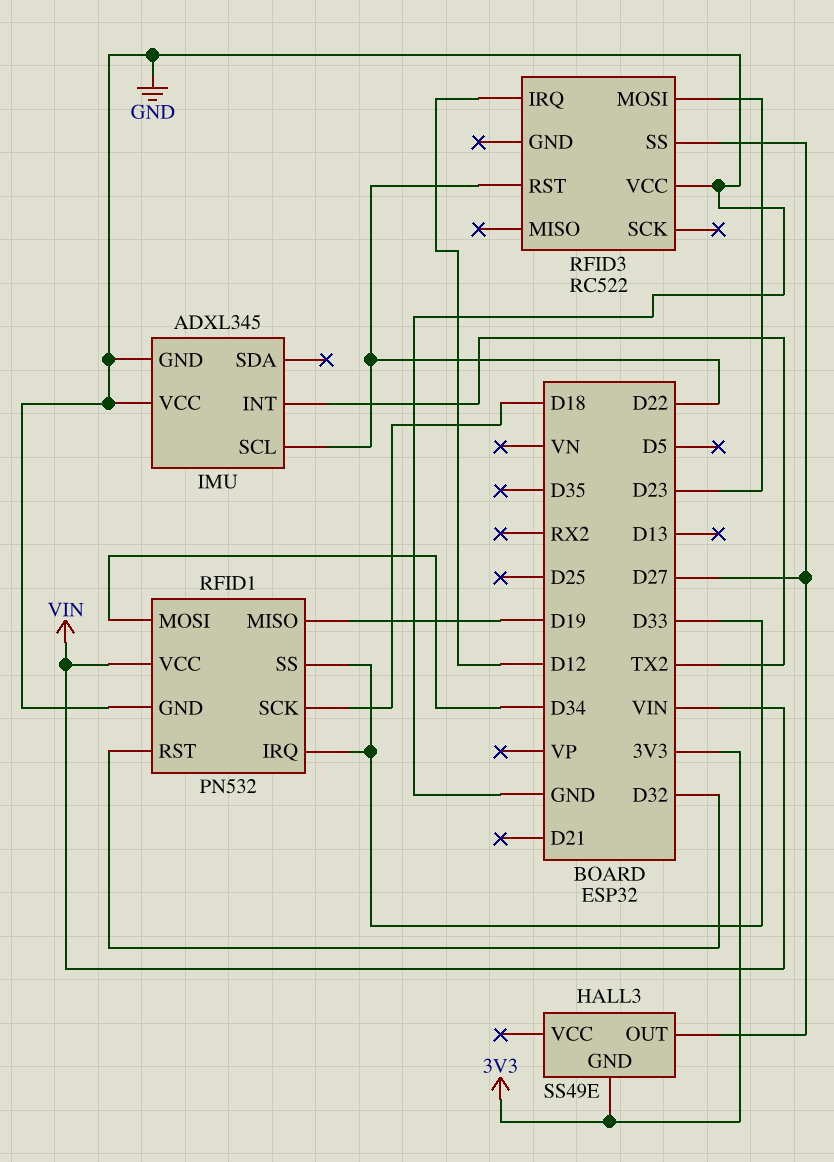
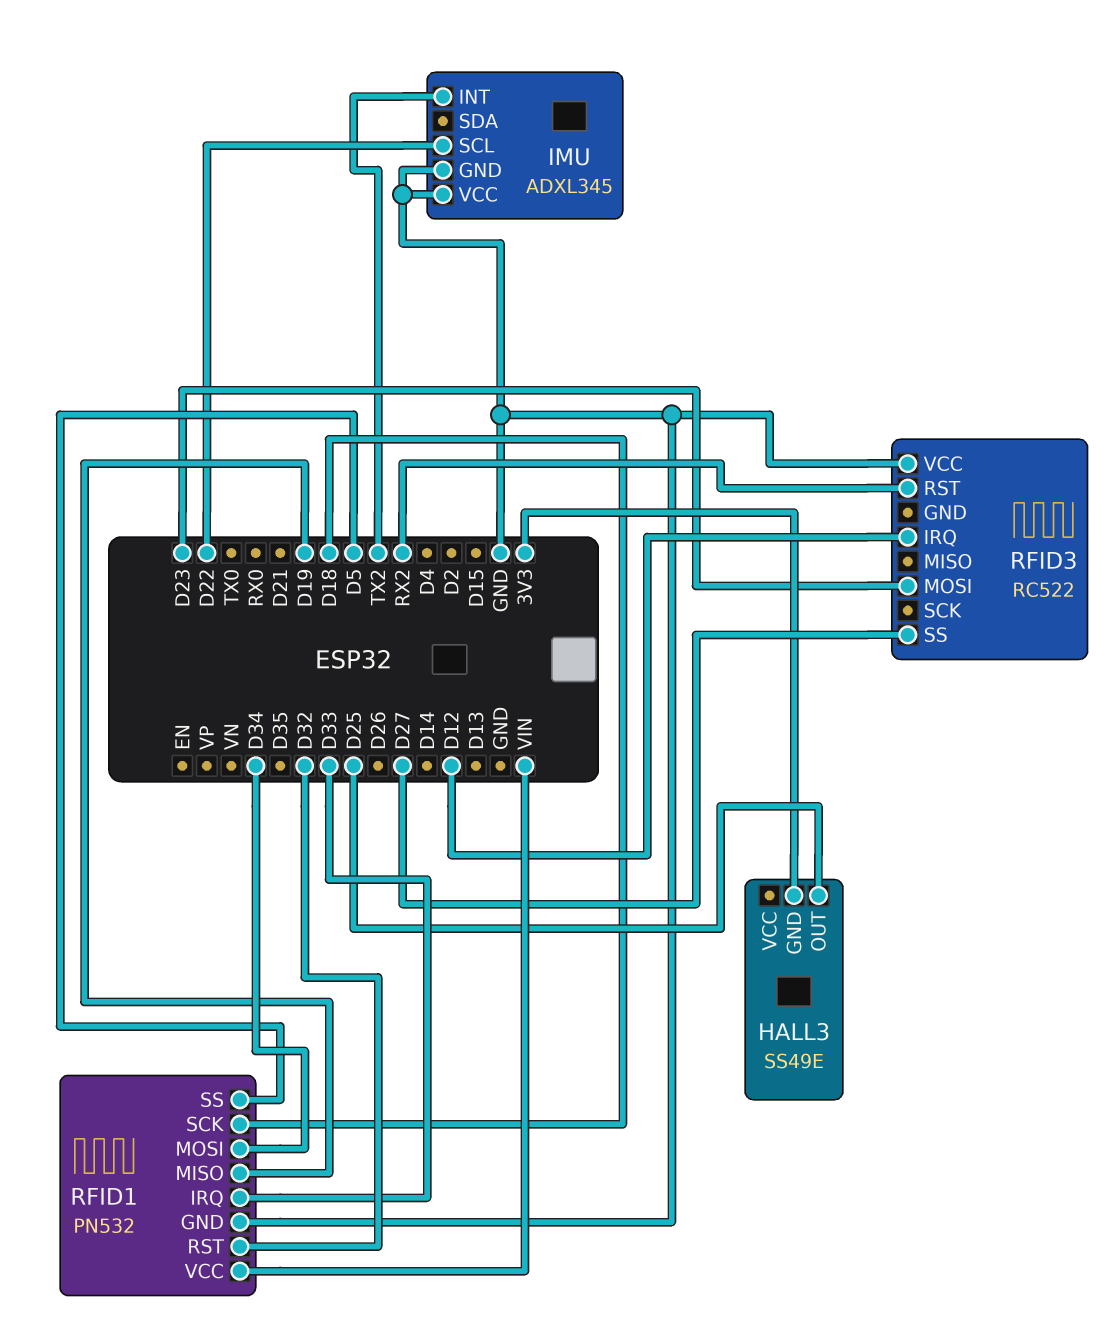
HALL3 pin OUT: D27 -> D25
RFID1 pin SS: D33 -> D5
RFID3 pin RST: D22 -> RX2

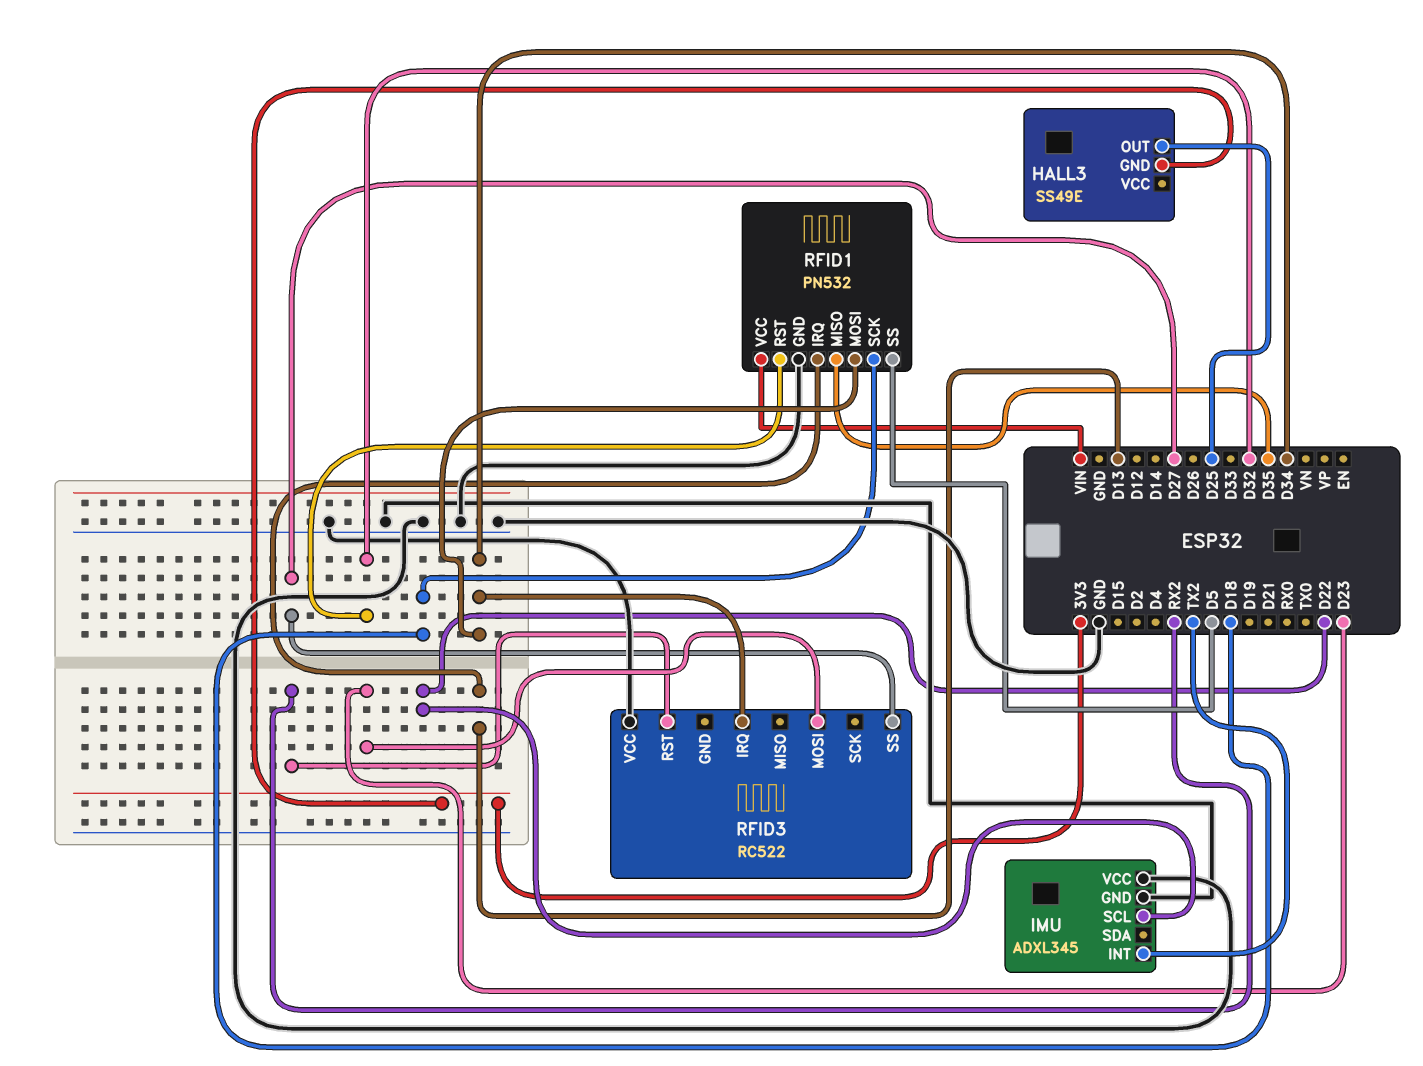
RFID1 pin IRQ: D33 -> D13
RFID1 pin MISO: D19 -> D35
RFID3 pin IRQ: D12 -> D34

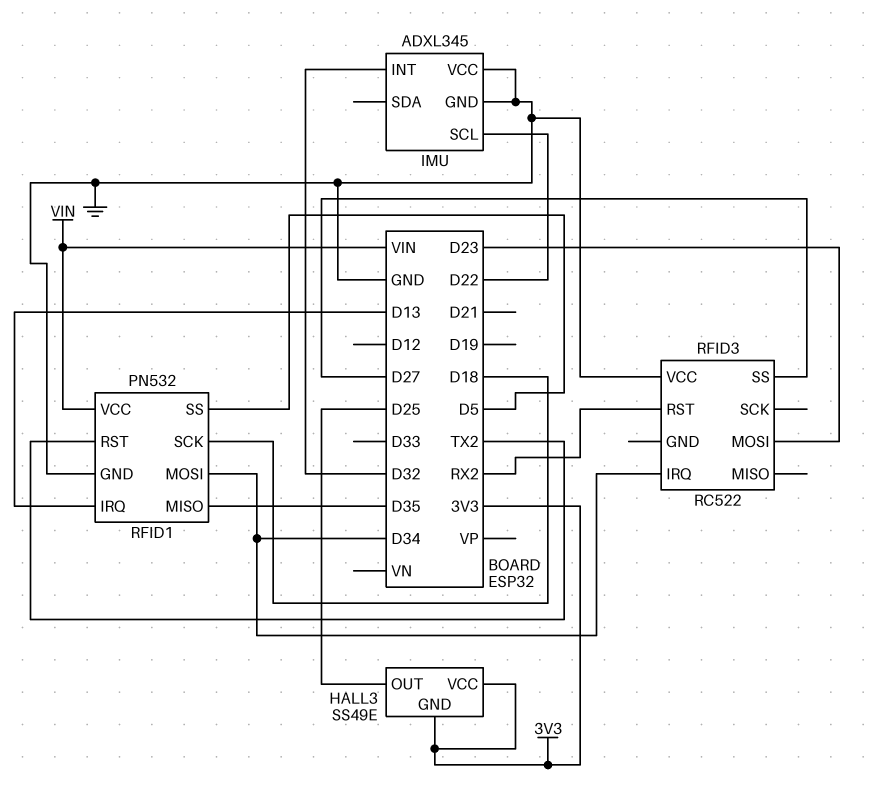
HALL3 pin VCC: none -> 3V3
IMU pin INT: TX2 -> D32
RFID1 pin RST: D32 -> TX2

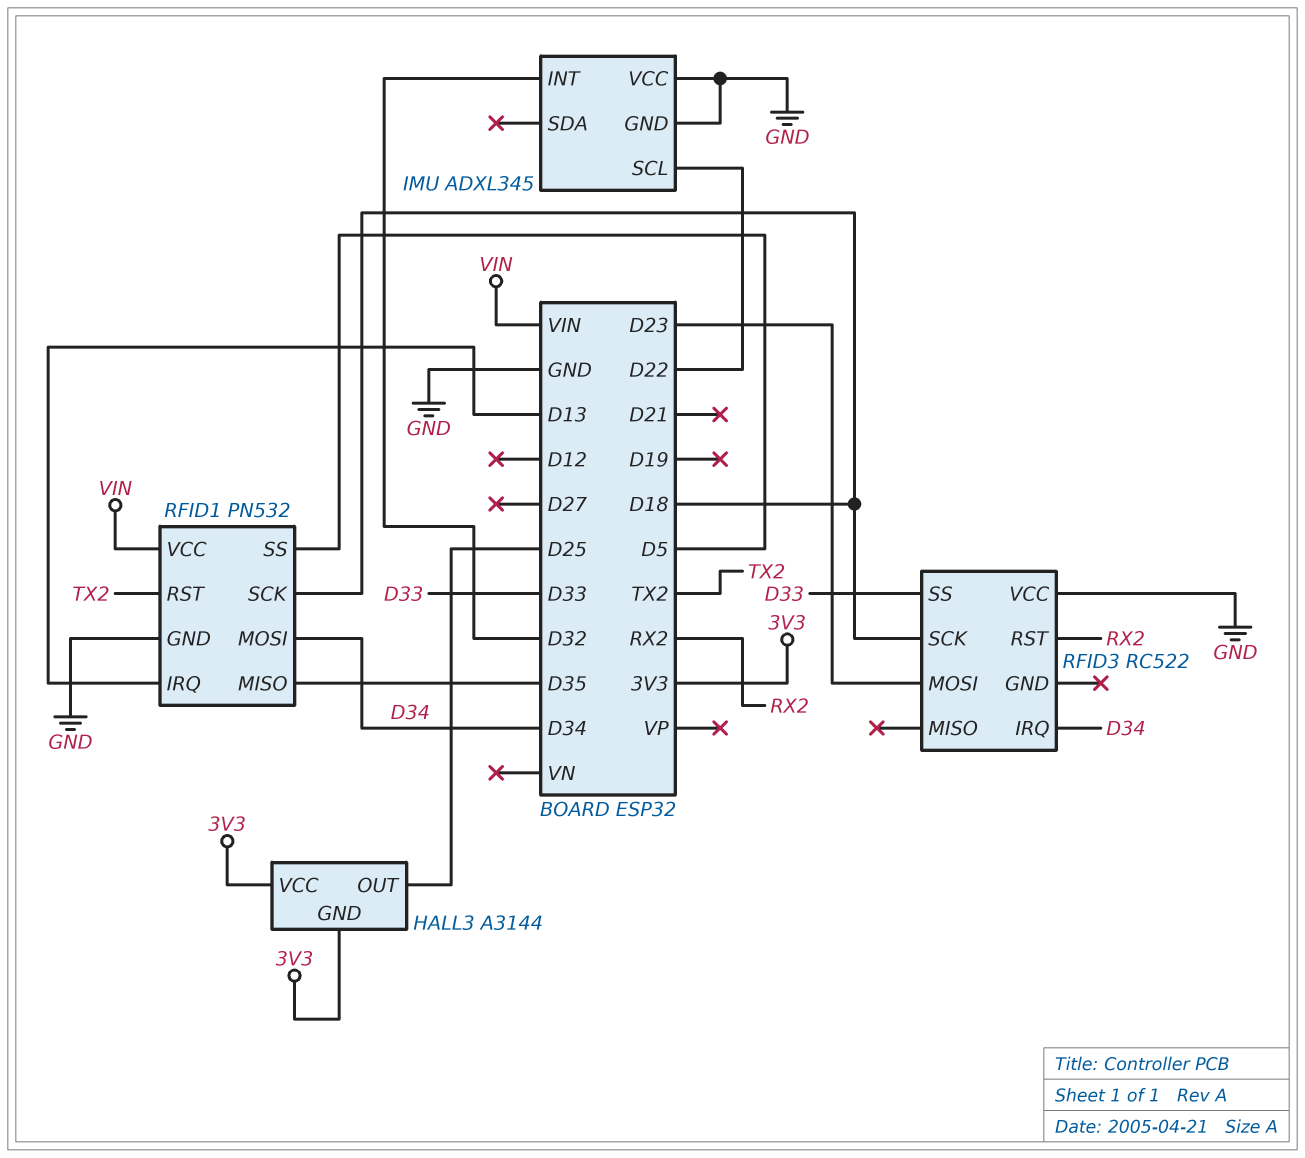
HALL3: SS49E -> A3144
RFID3 pin SCK: none -> D18
RFID3 pin SS: D27 -> D33

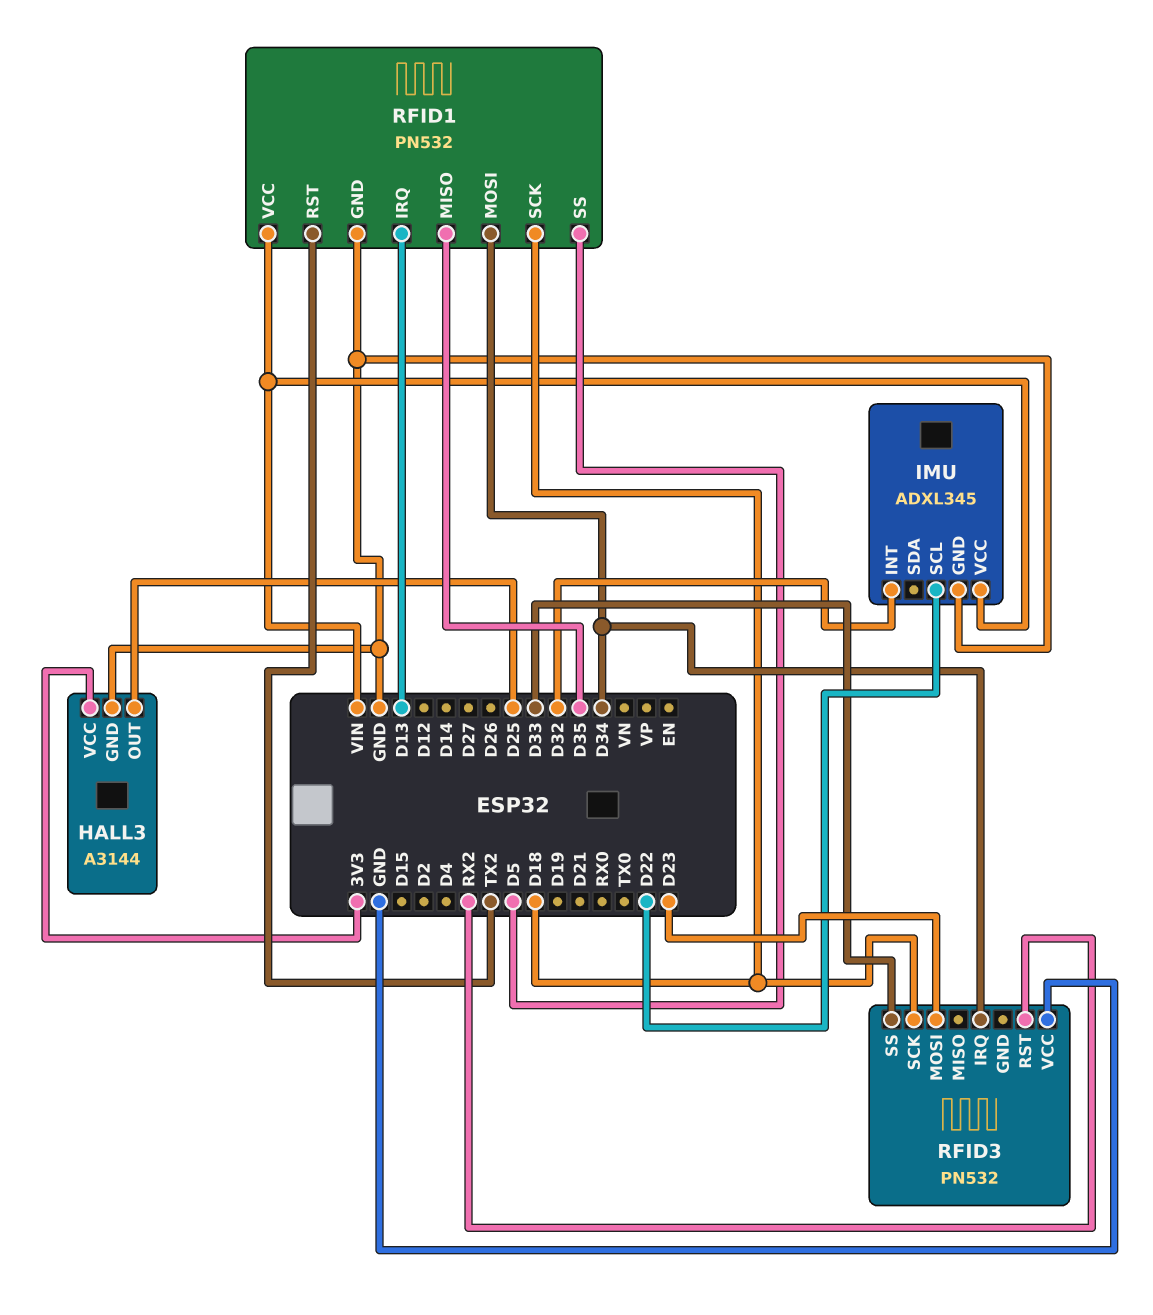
HALL3 pin GND: 3V3 -> GND
IMU pin VCC: GND -> VIN
RFID3: RC522 -> PN532

